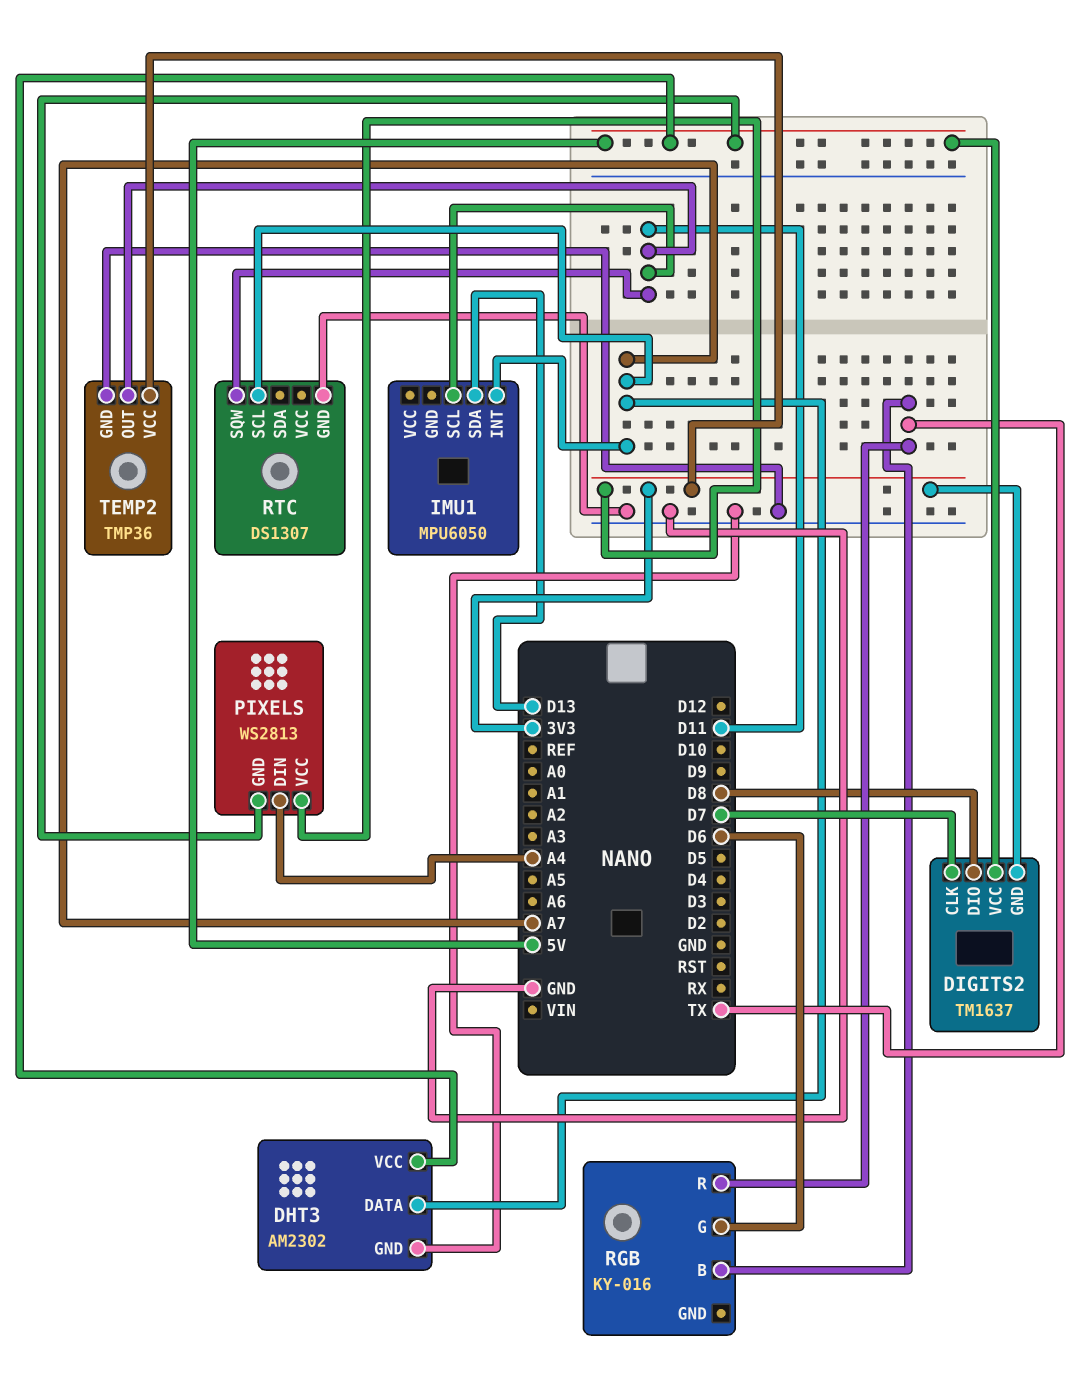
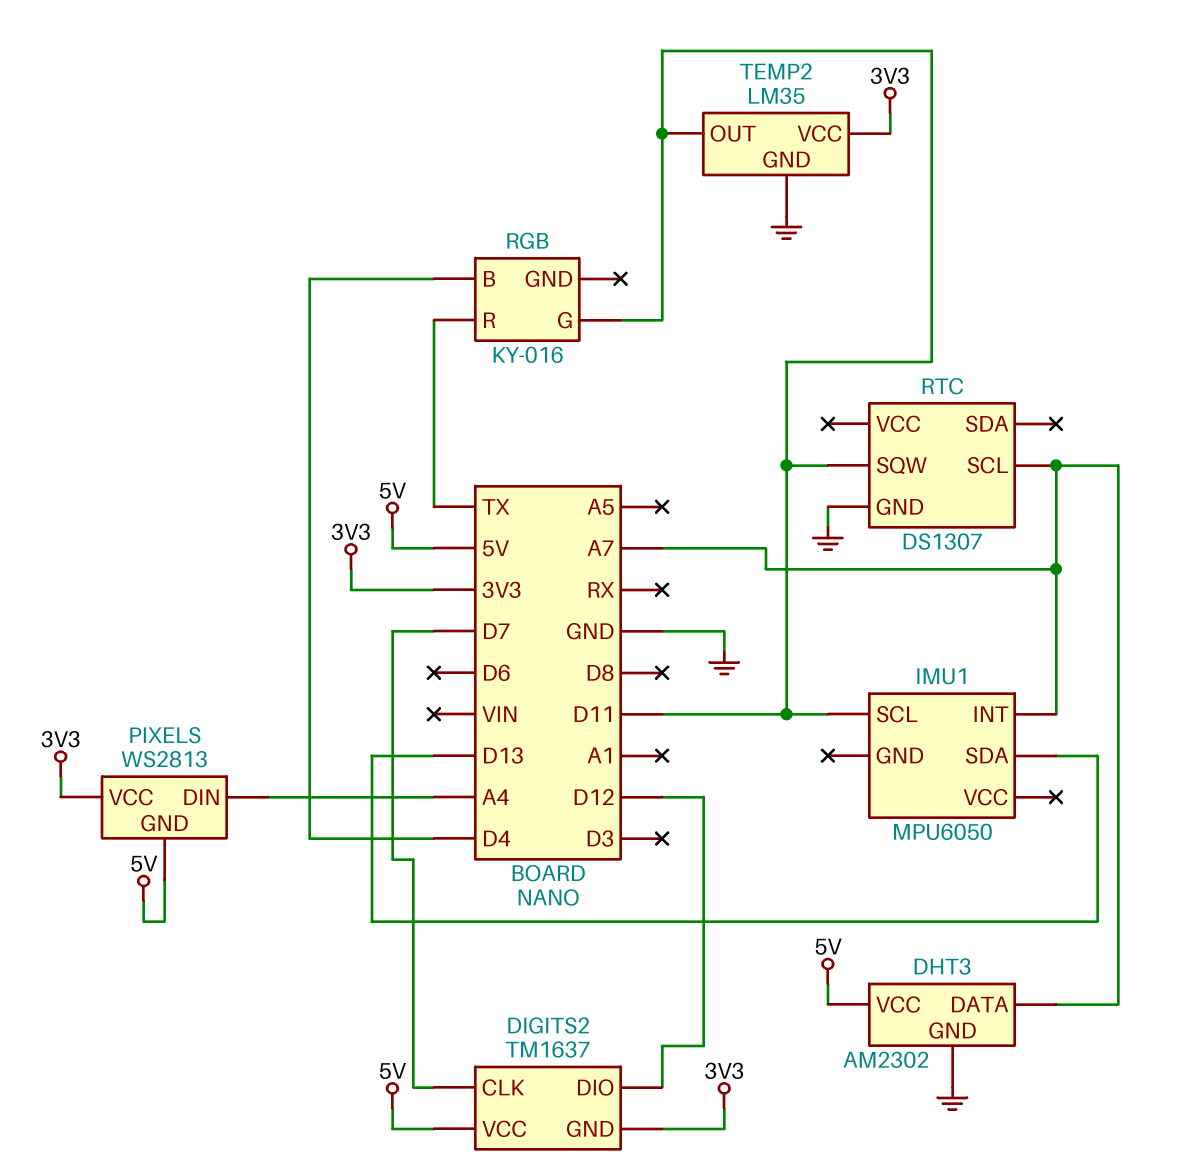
DIGITS2 pin DIO: D8 -> D12
RGB pin B: TX -> D4
RGB pin G: D6 -> D11
TEMP2: TMP36 -> LM35

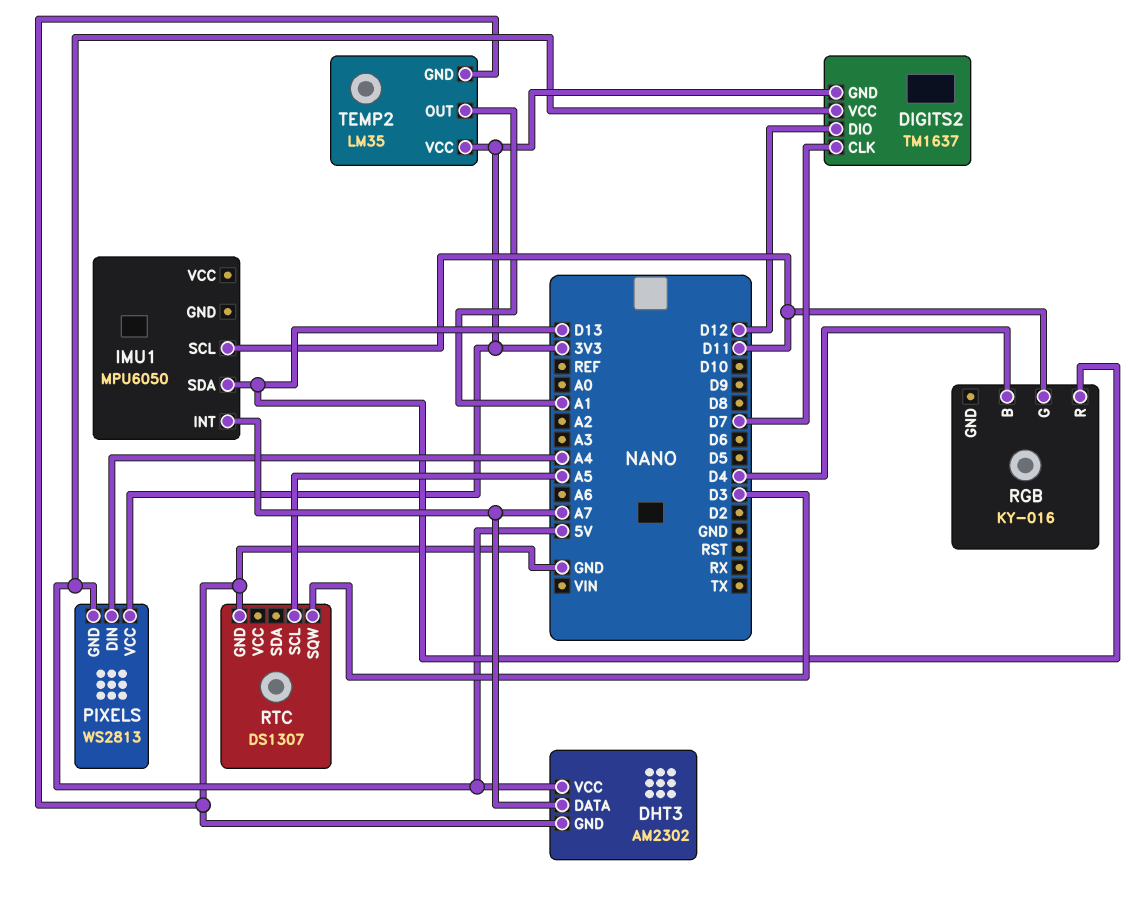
RGB pin R: TX -> D13
RTC pin SCL: A7 -> A5
RTC pin SQW: D11 -> D3
TEMP2 pin OUT: D11 -> A1

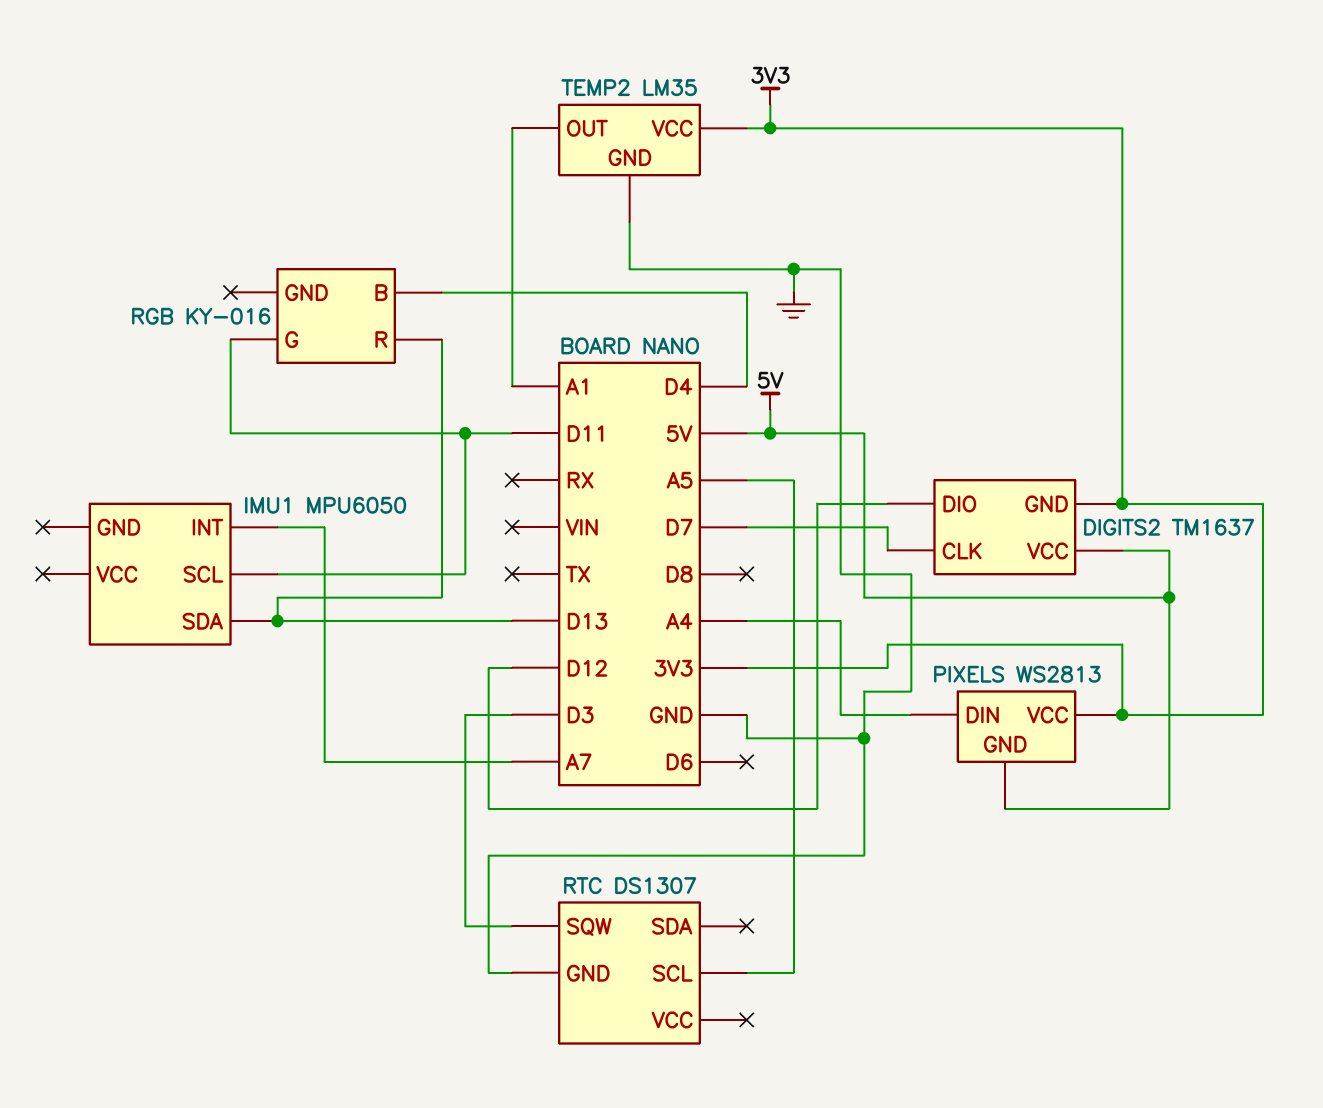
DHT3: AM2302 -> none
DHT3 pin DATA: A7 -> none
DHT3 pin GND: GND -> none
DHT3 pin VCC: 5V -> none

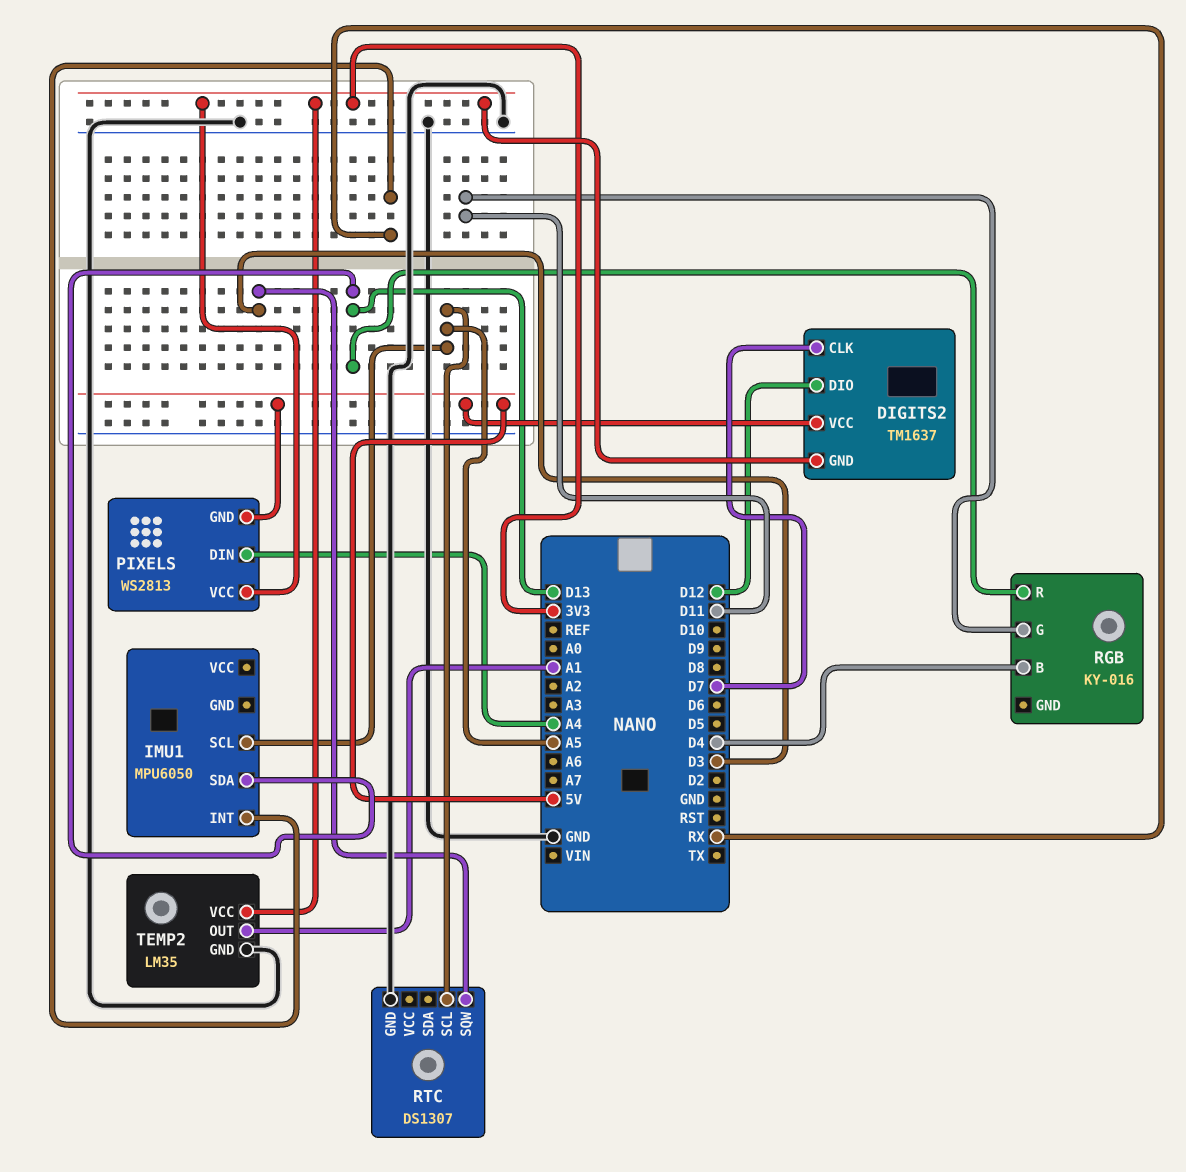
IMU1 pin INT: A7 -> RX
IMU1 pin SCL: D11 -> A5

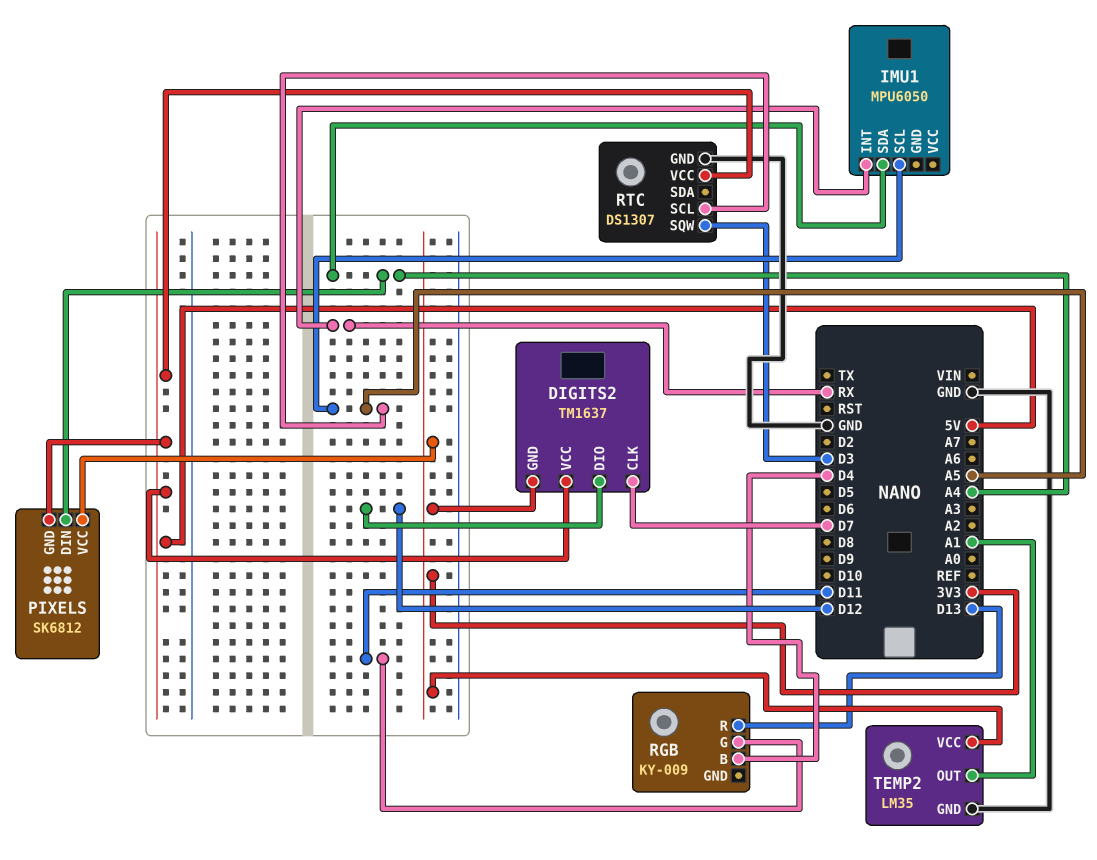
IMU1 pin SDA: D13 -> A4
PIXELS: WS2813 -> SK6812
RGB: KY-016 -> KY-009
RTC pin VCC: none -> 5V

